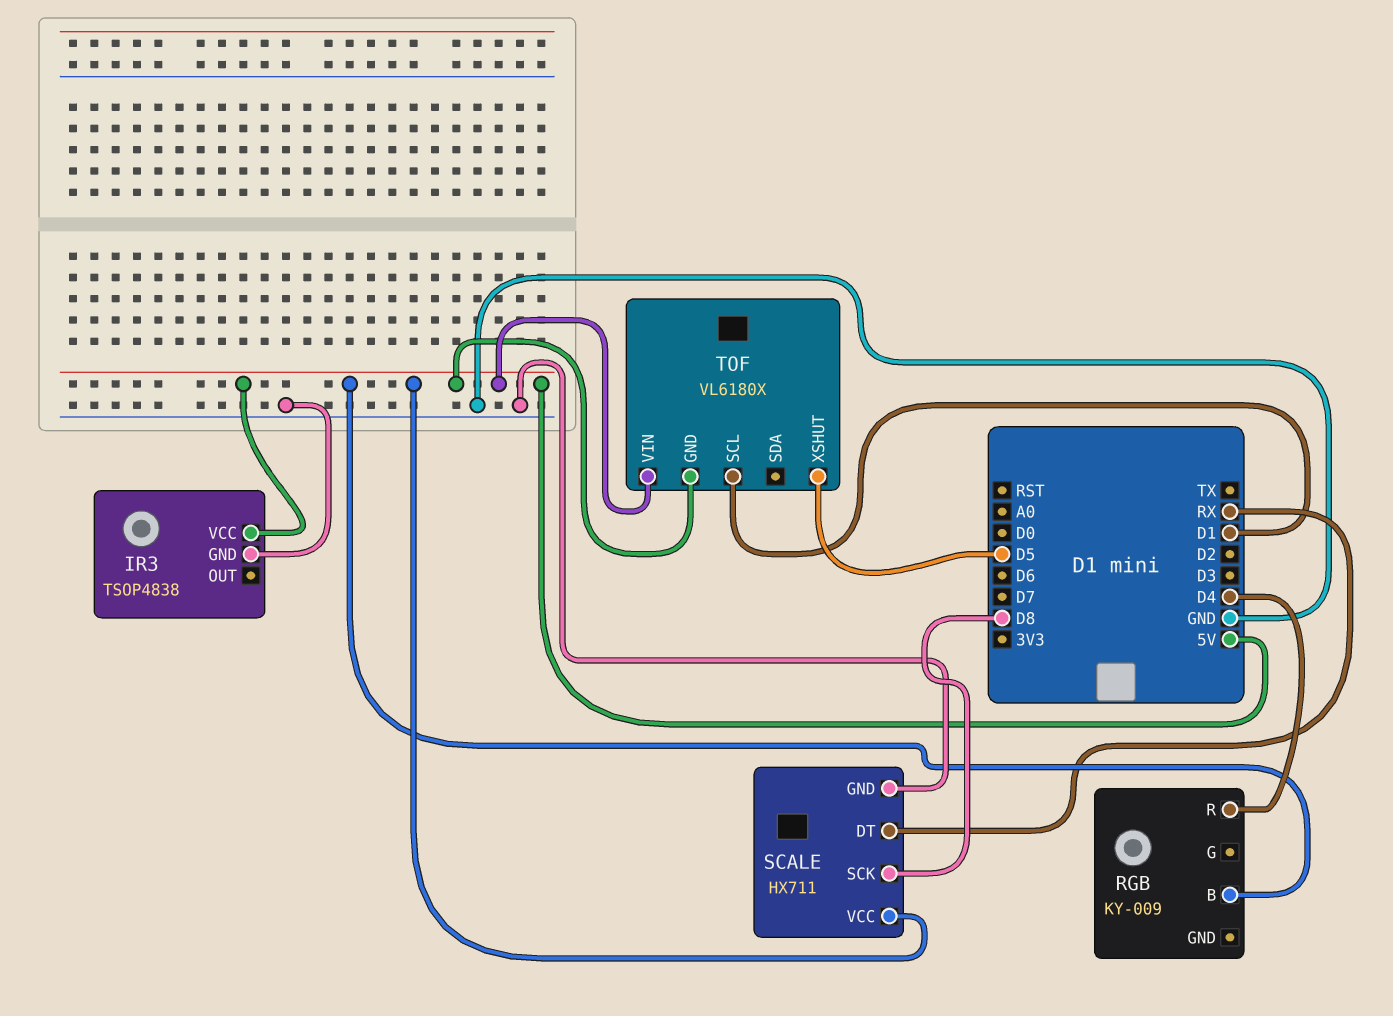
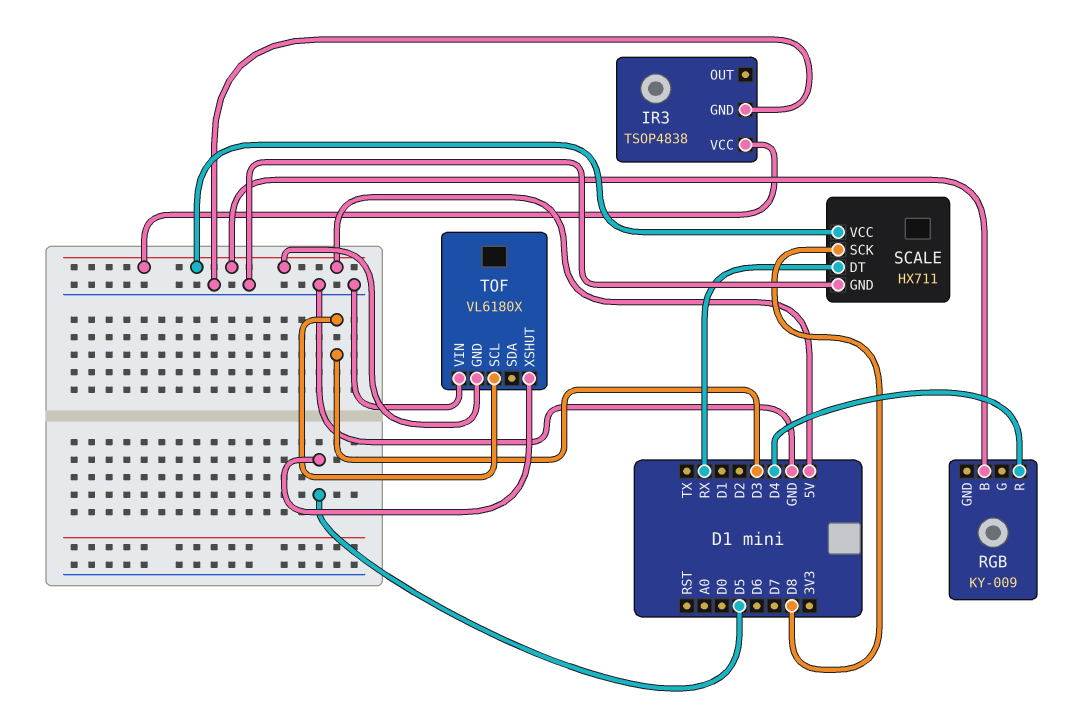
TOF pin SCL: D1 -> D3
TOF pin VIN: 5V -> GND

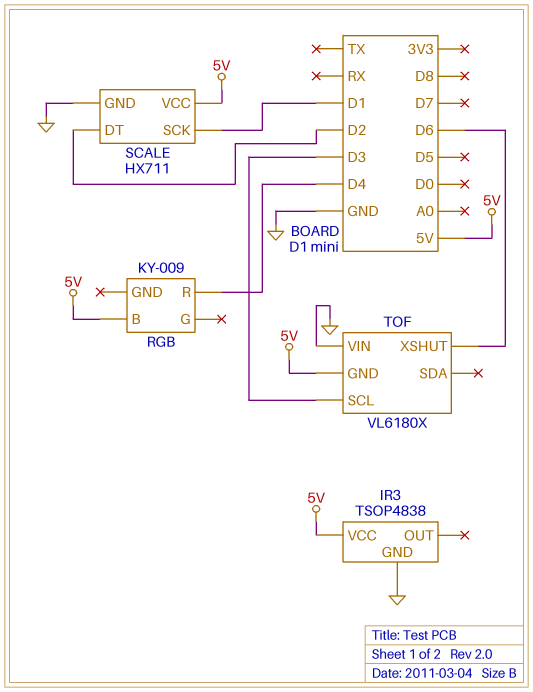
SCALE pin DT: RX -> D2
SCALE pin SCK: D8 -> D1
TOF pin XSHUT: D5 -> D6

